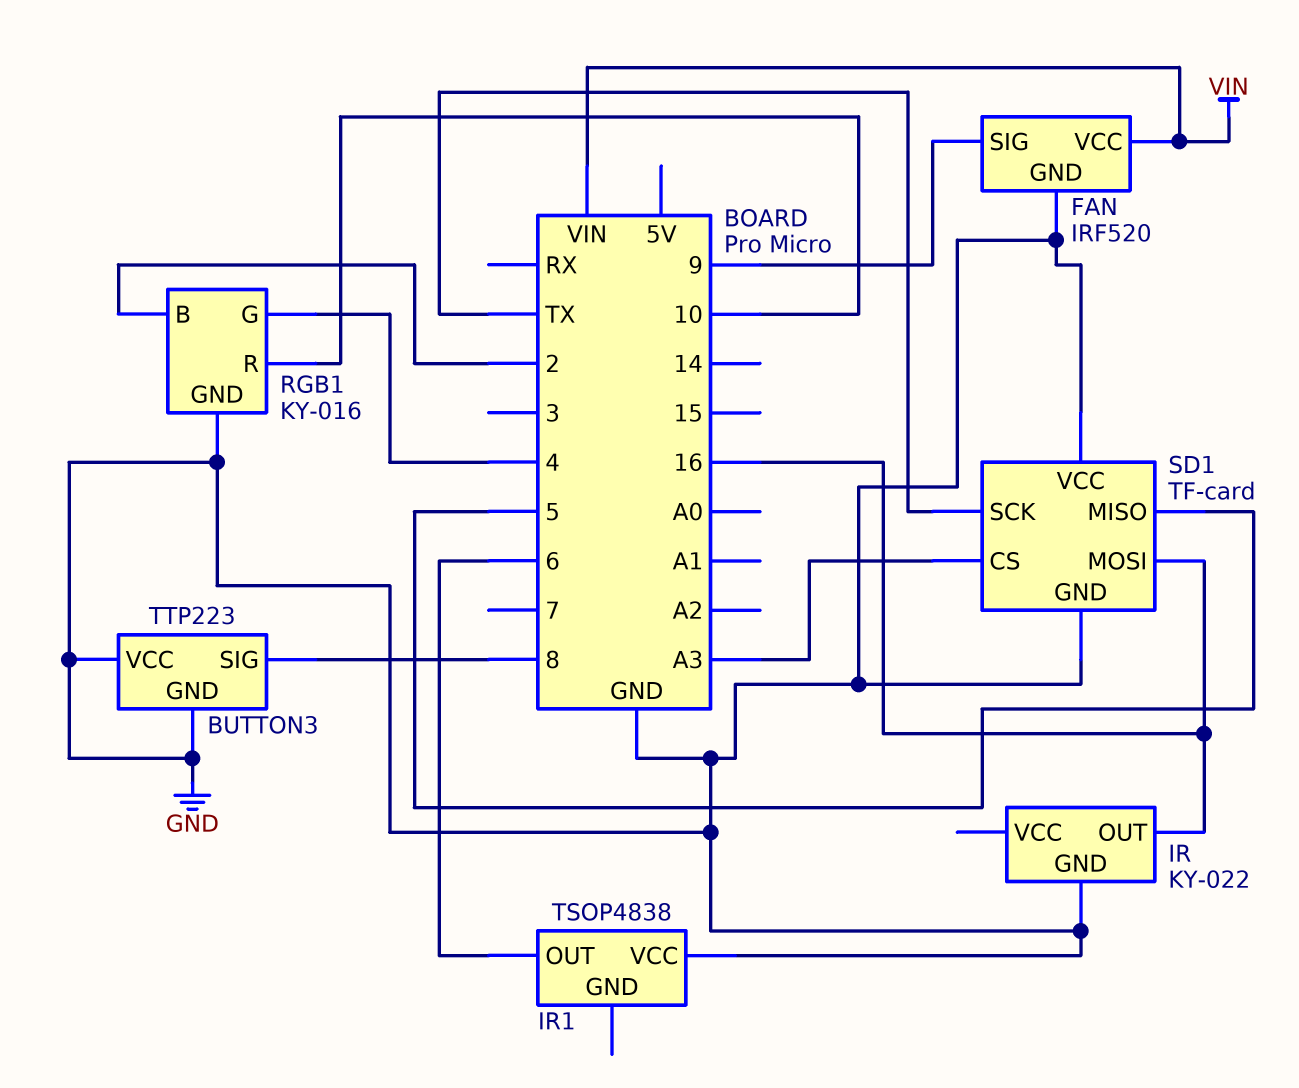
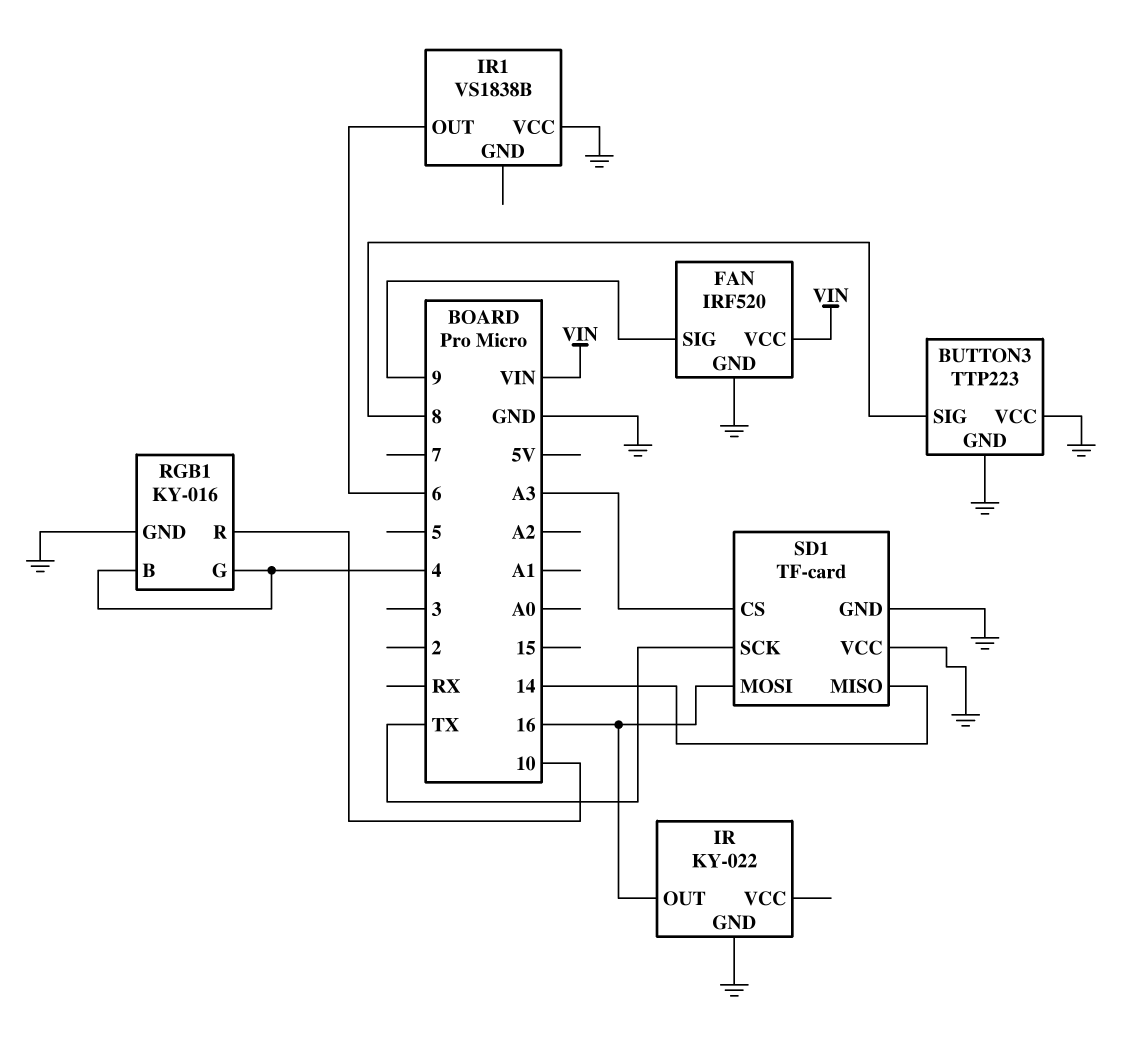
IR1: TSOP4838 -> VS1838B
RGB1 pin B: 2 -> 4
SD1 pin MISO: 5 -> 14

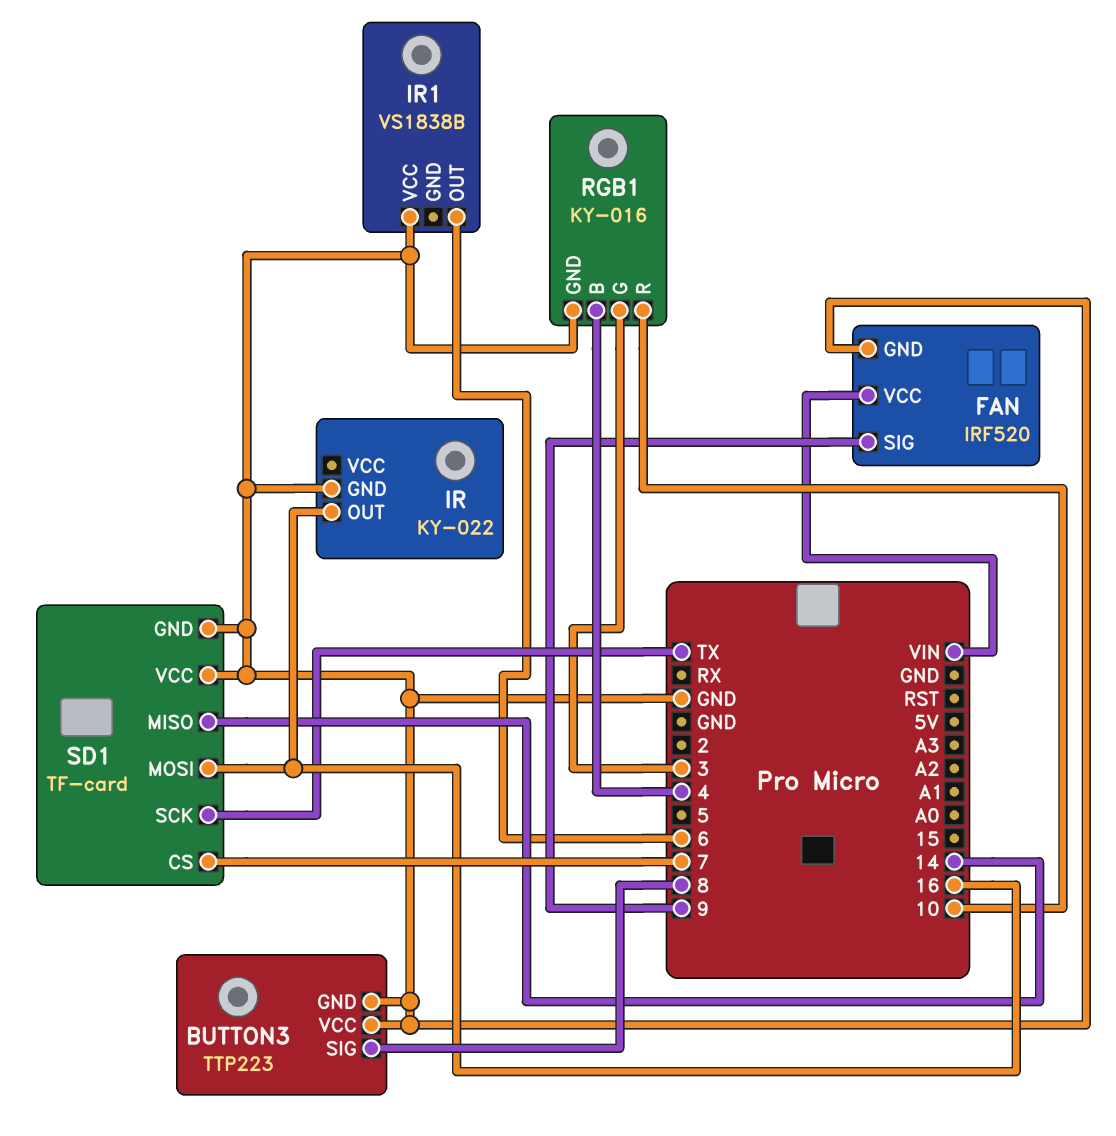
RGB1 pin G: 4 -> 3
SD1 pin CS: A3 -> 7

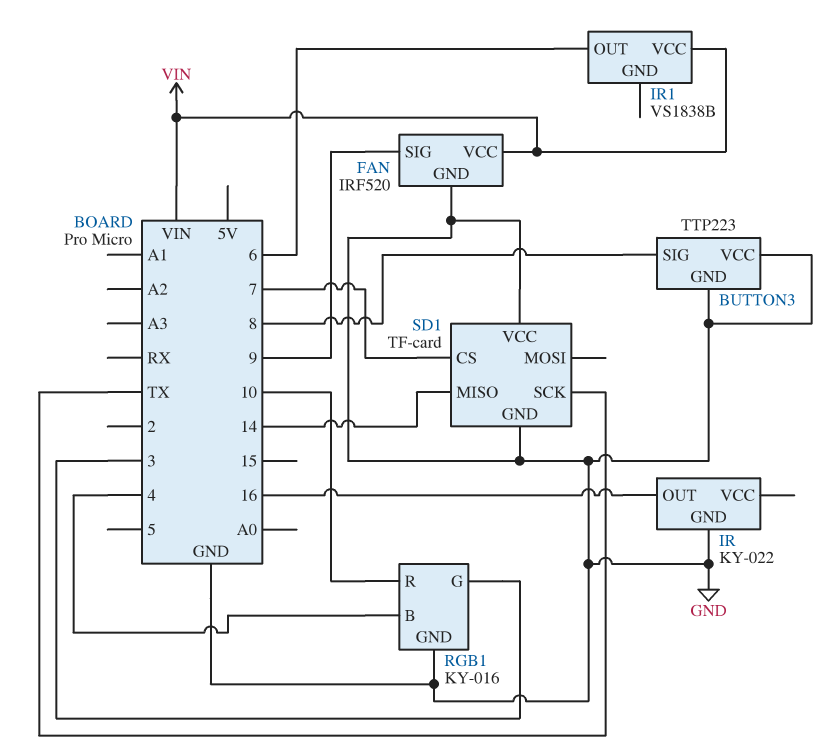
IR1 pin VCC: GND -> VIN
SD1 pin MOSI: 16 -> none

